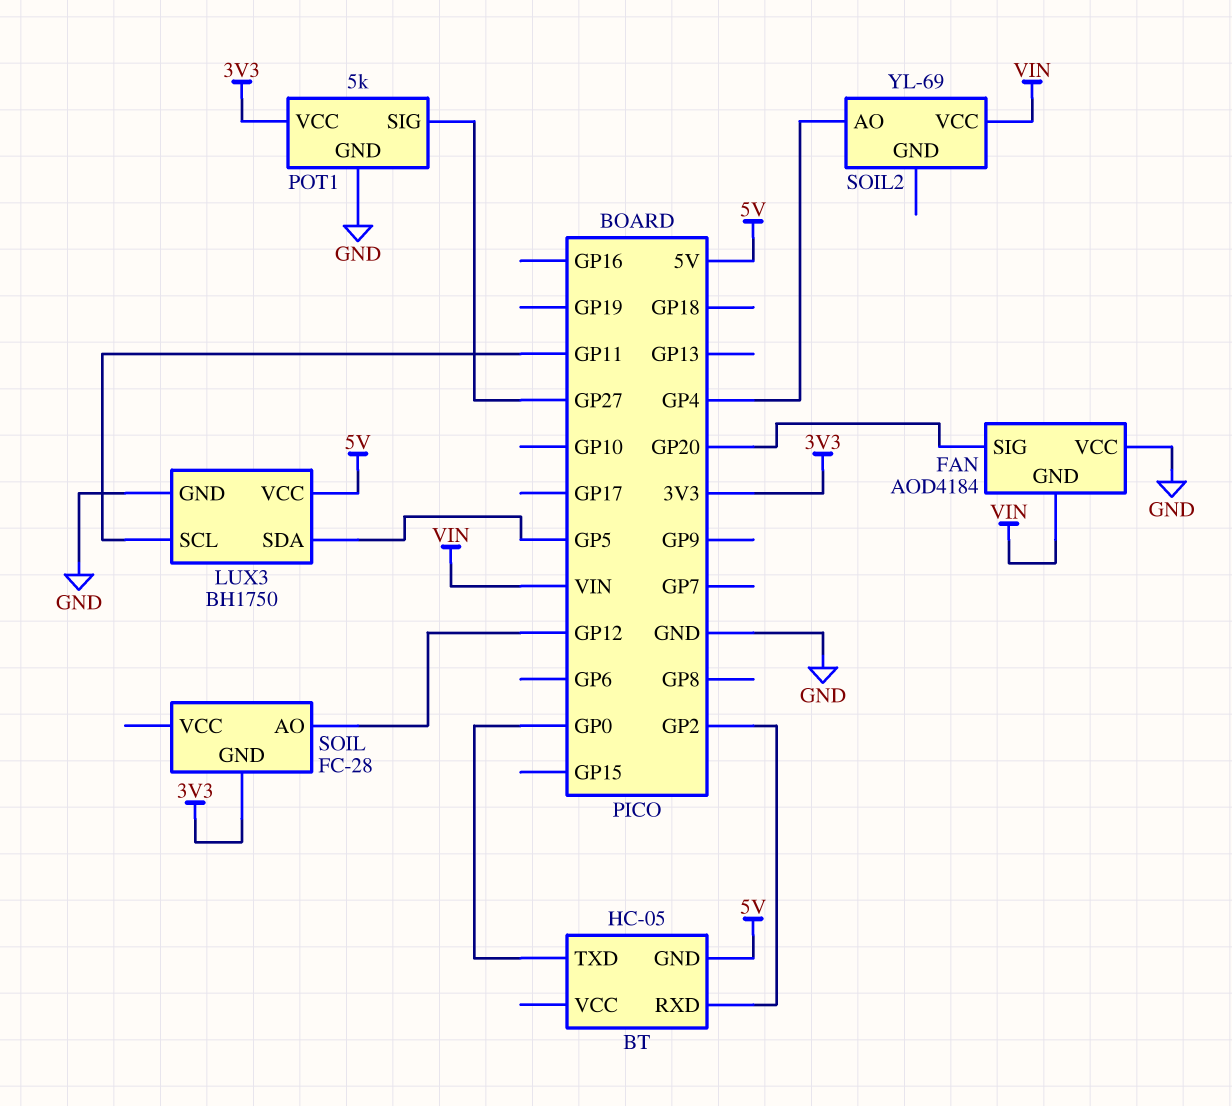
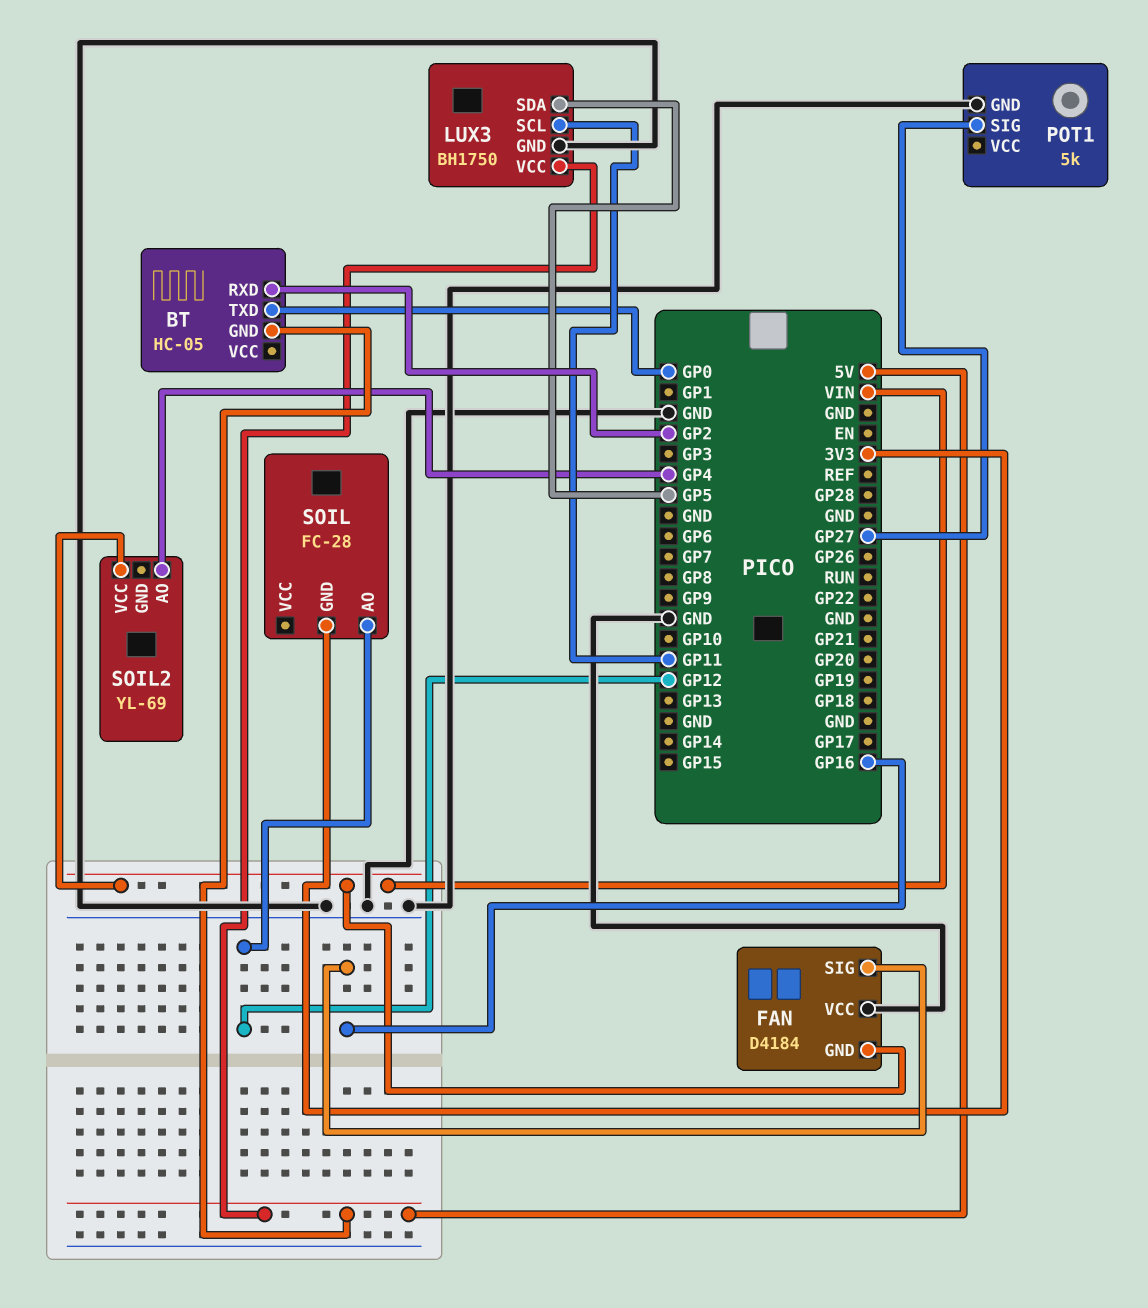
FAN: AOD4184 -> D4184
FAN pin SIG: GP20 -> GP16
POT1 pin VCC: 3V3 -> none

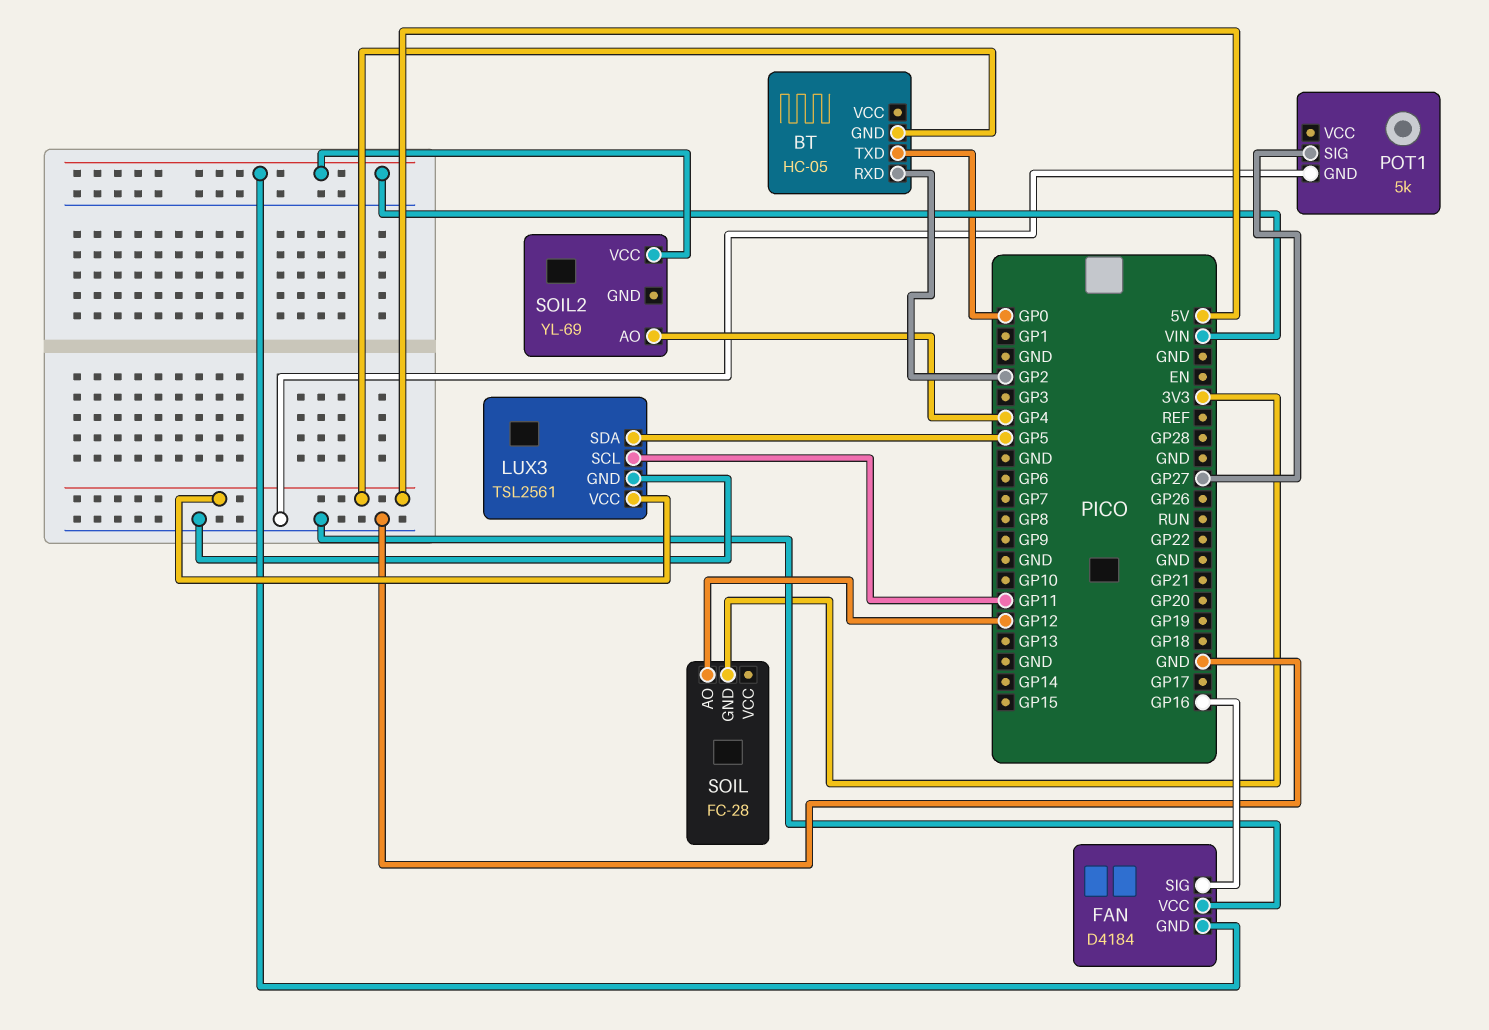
LUX3: BH1750 -> TSL2561

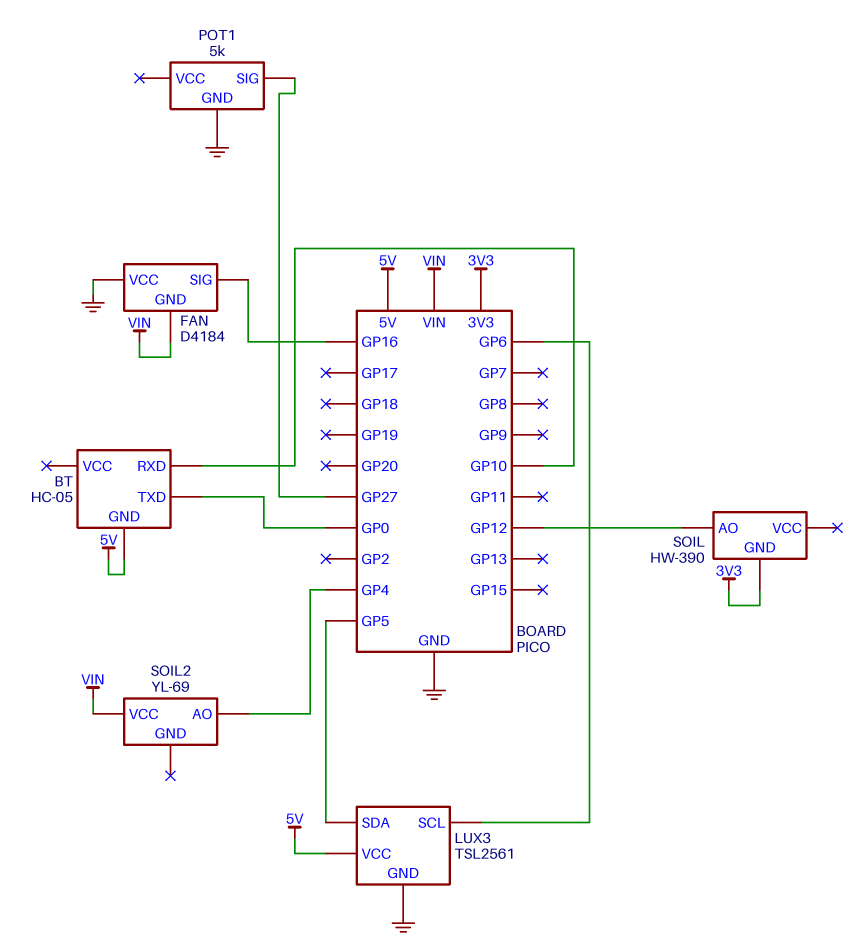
BT pin RXD: GP2 -> GP10
LUX3 pin SCL: GP11 -> GP6
SOIL: FC-28 -> HW-390

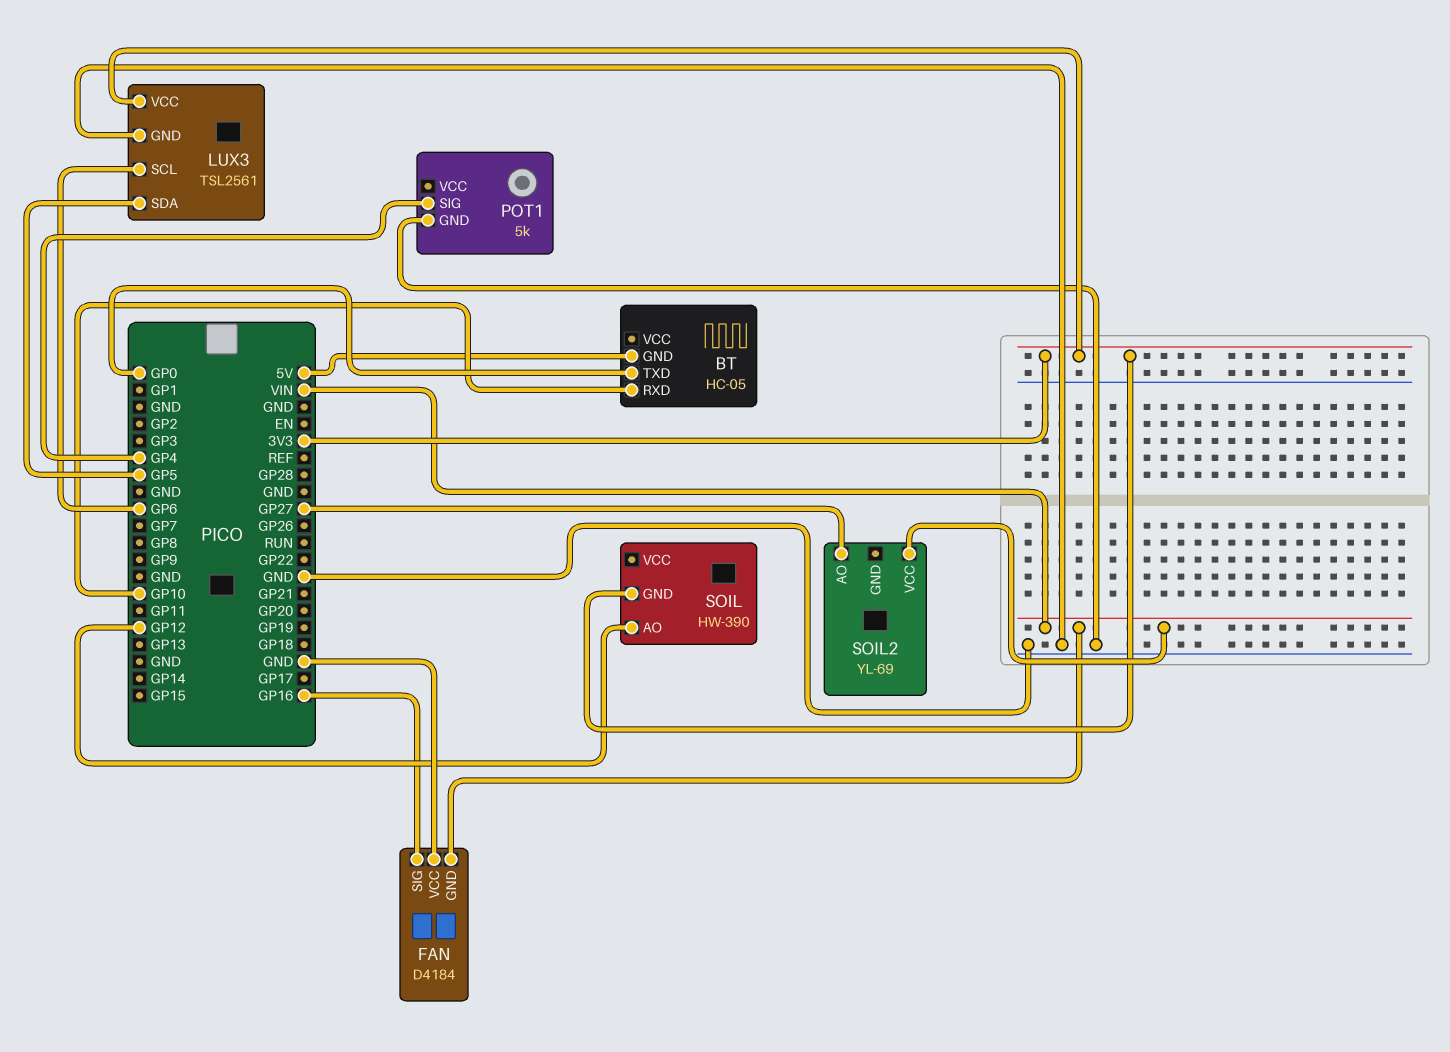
LUX3 pin VCC: 5V -> 3V3
POT1 pin SIG: GP27 -> GP4
SOIL2 pin AO: GP4 -> GP27

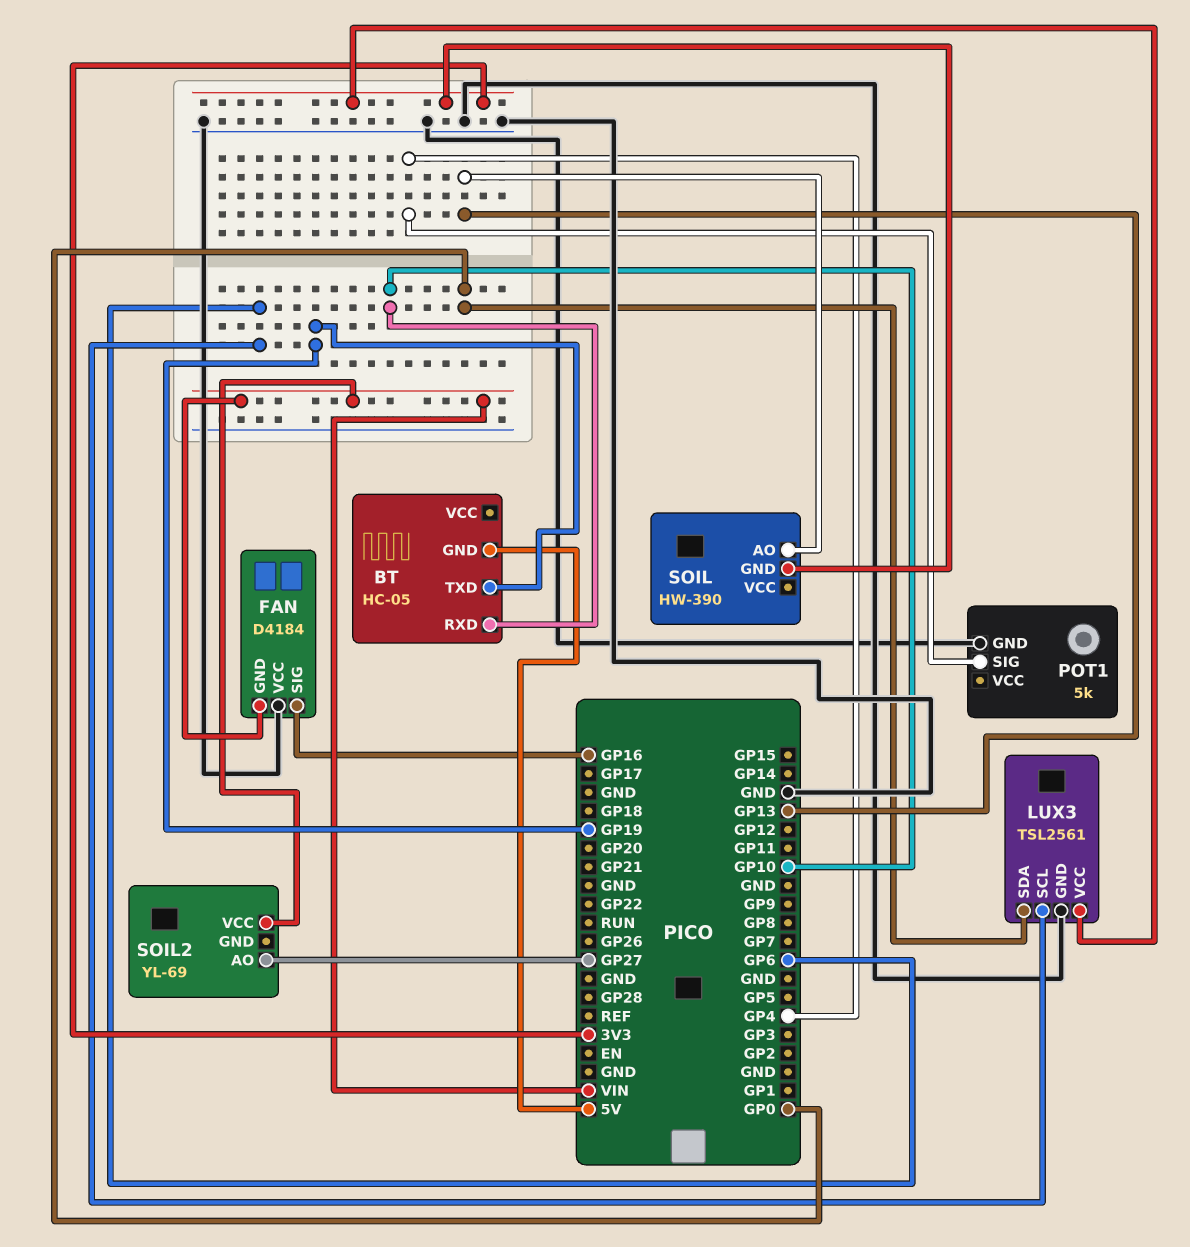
BT pin TXD: GP0 -> GP19
LUX3 pin SDA: GP5 -> GP0
SOIL pin AO: GP12 -> GP13

